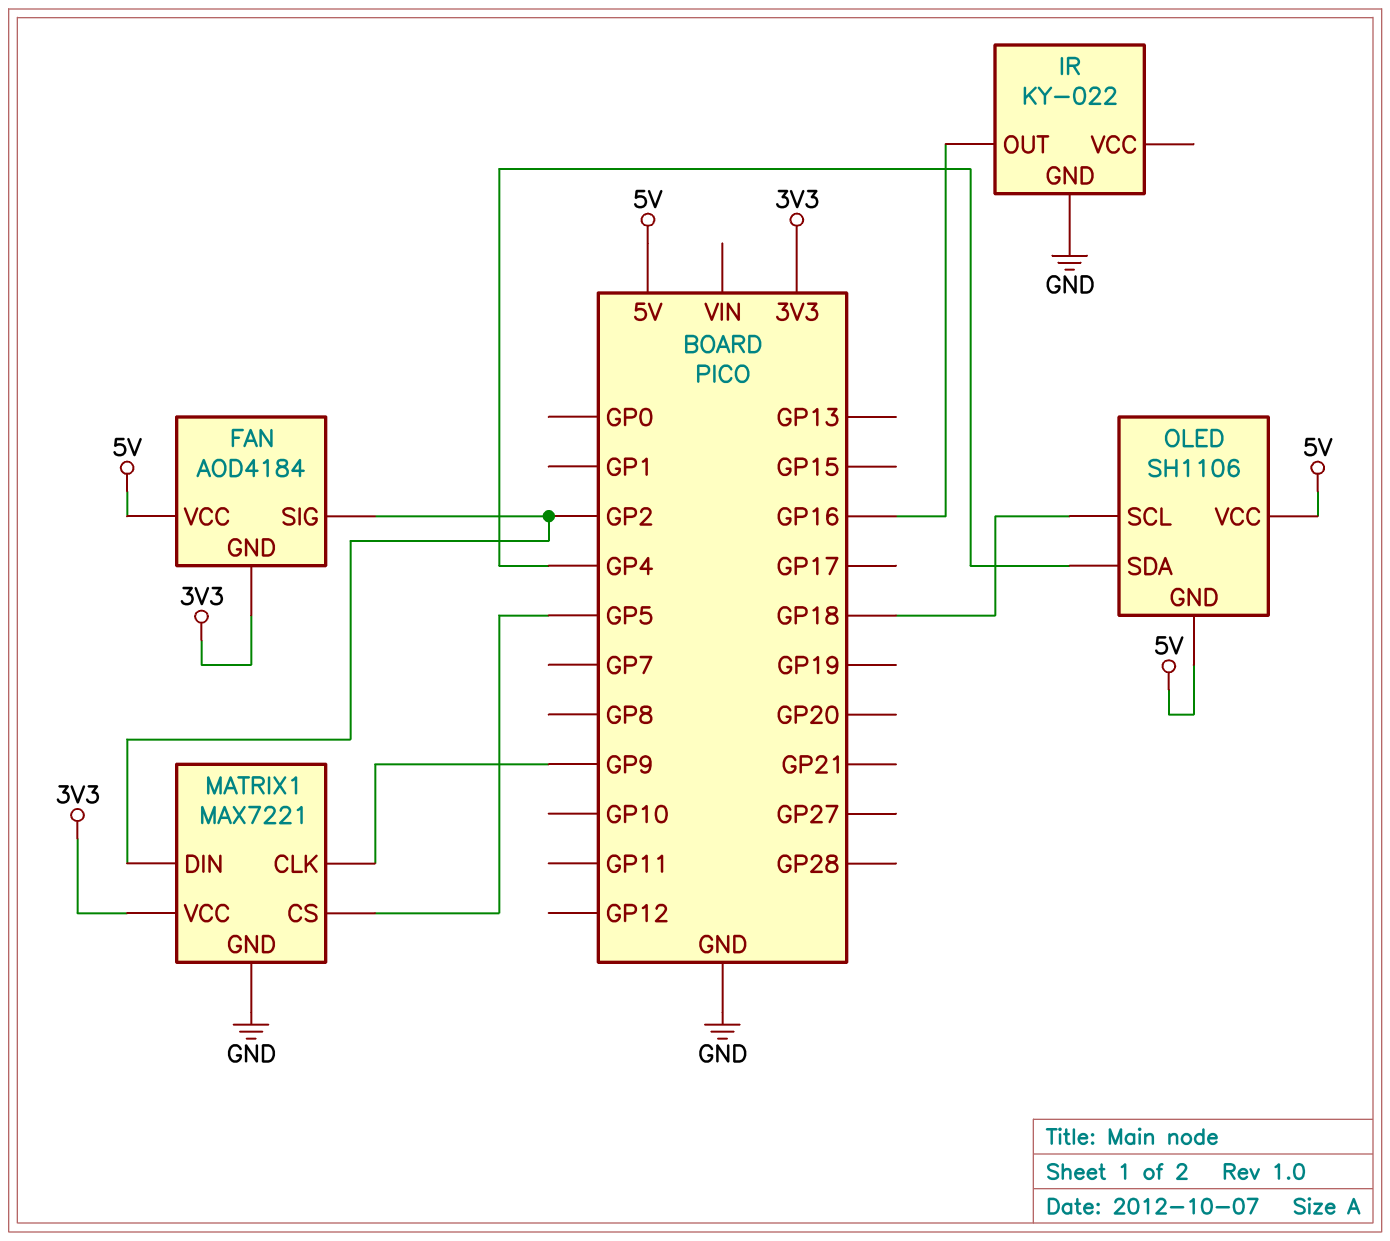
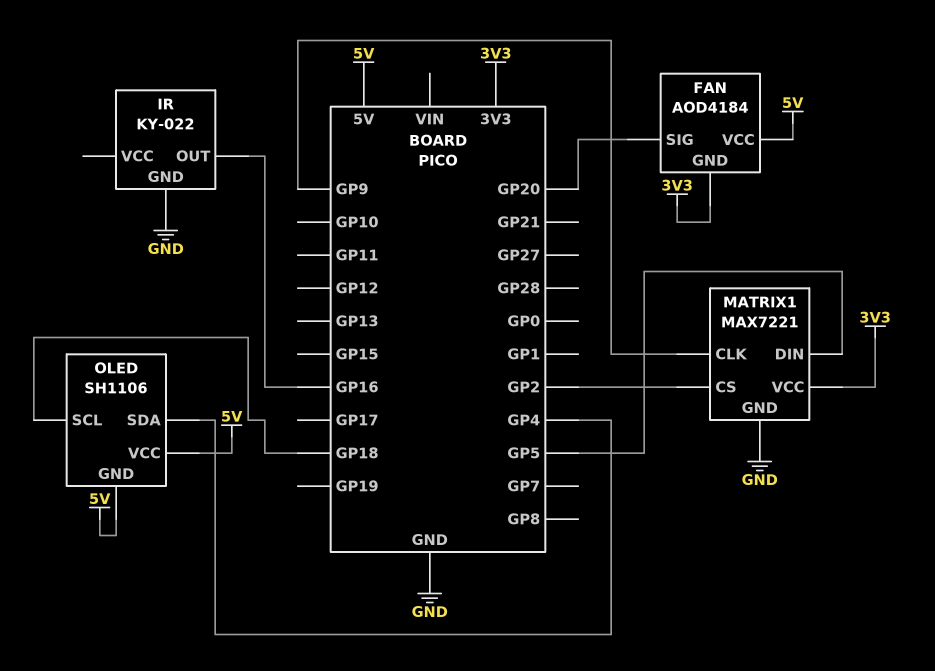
FAN pin SIG: GP2 -> GP20
MATRIX1 pin CS: GP5 -> GP2
MATRIX1 pin DIN: GP2 -> GP5

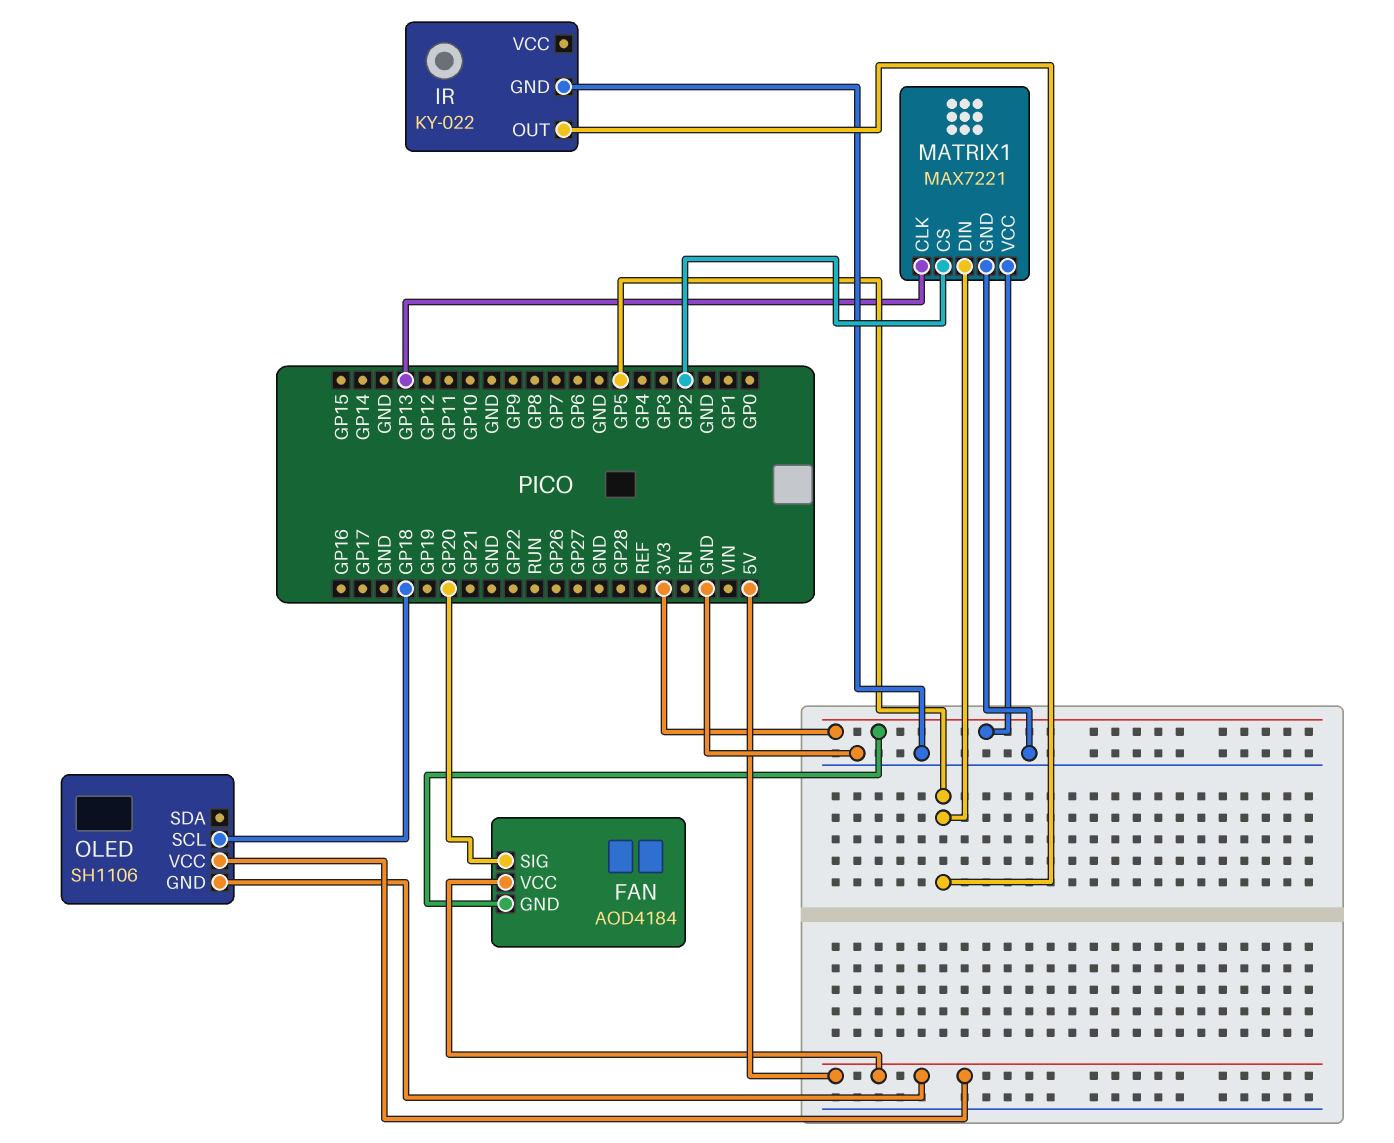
IR pin OUT: GP16 -> GP5
MATRIX1 pin CLK: GP9 -> GP13
OLED pin SDA: GP4 -> none

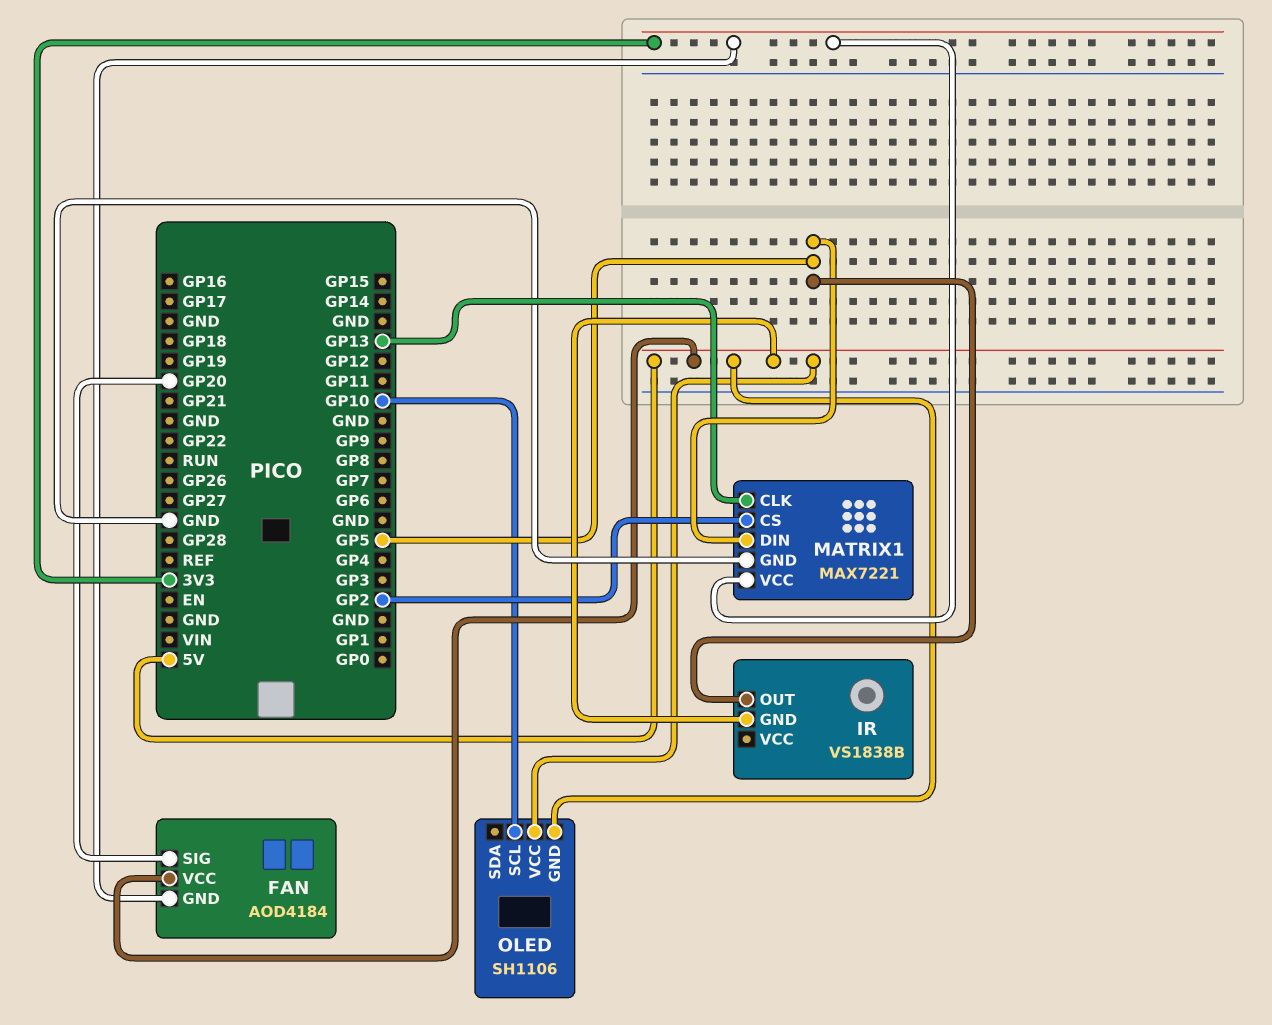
IR: KY-022 -> VS1838B
IR pin GND: GND -> 5V
OLED pin SCL: GP18 -> GP10

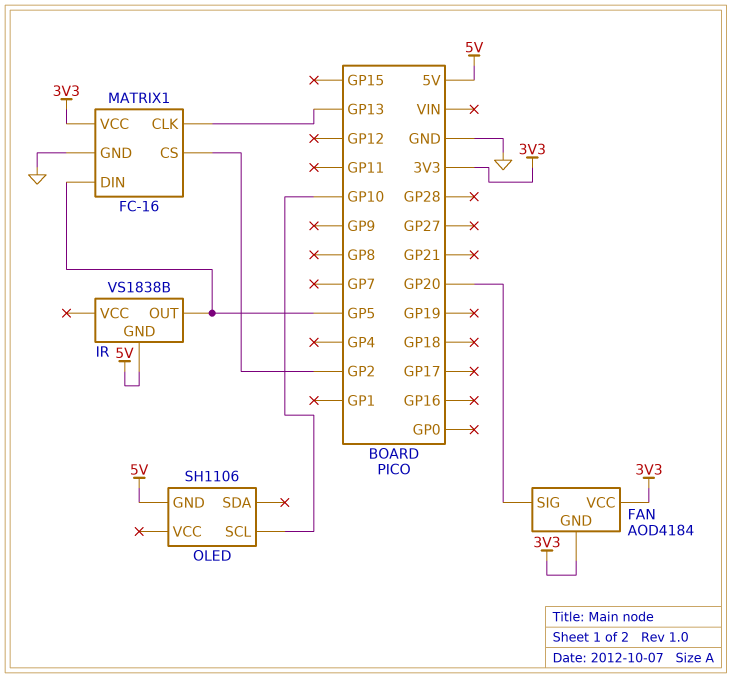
FAN pin VCC: 5V -> 3V3
MATRIX1: MAX7221 -> FC-16
OLED pin VCC: 5V -> none

